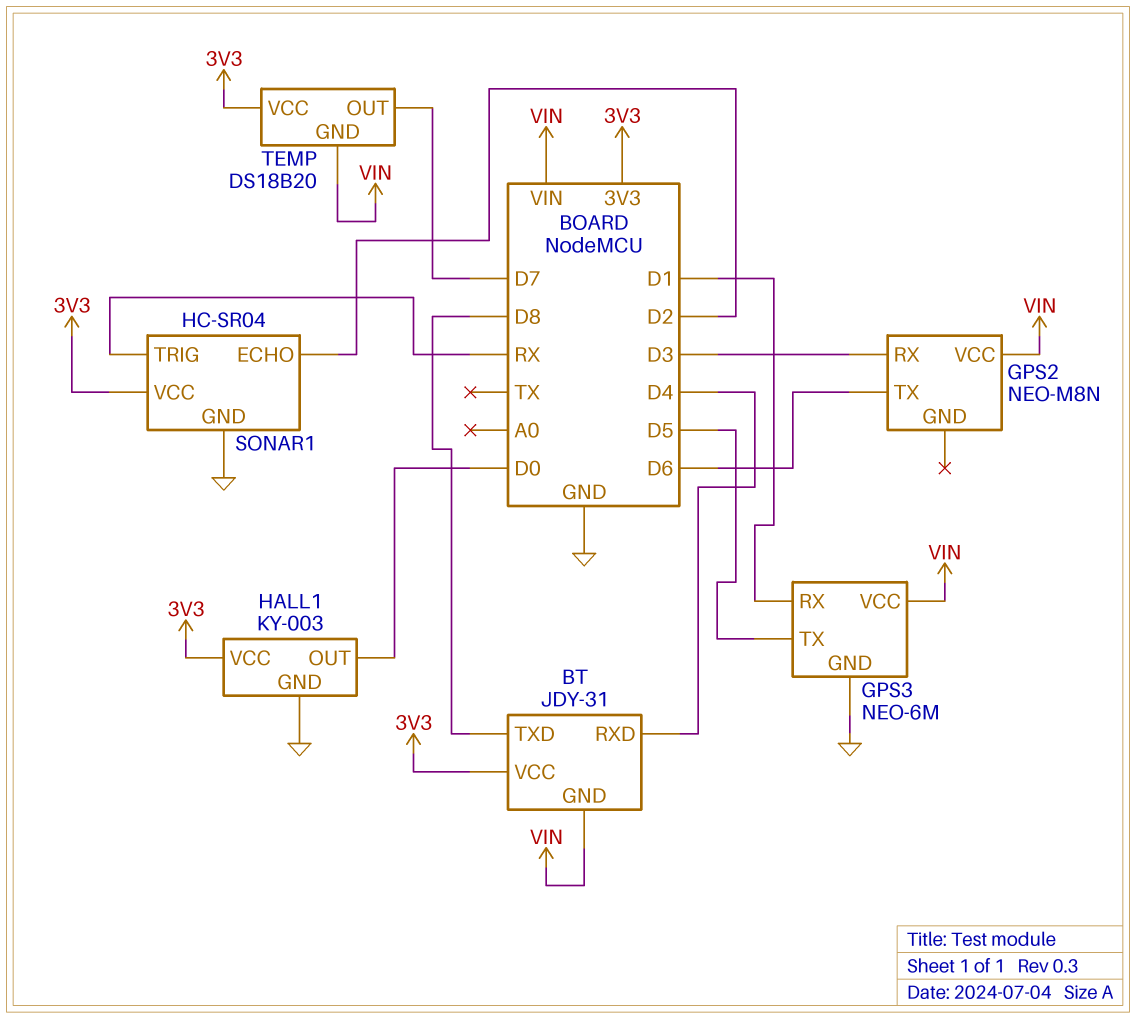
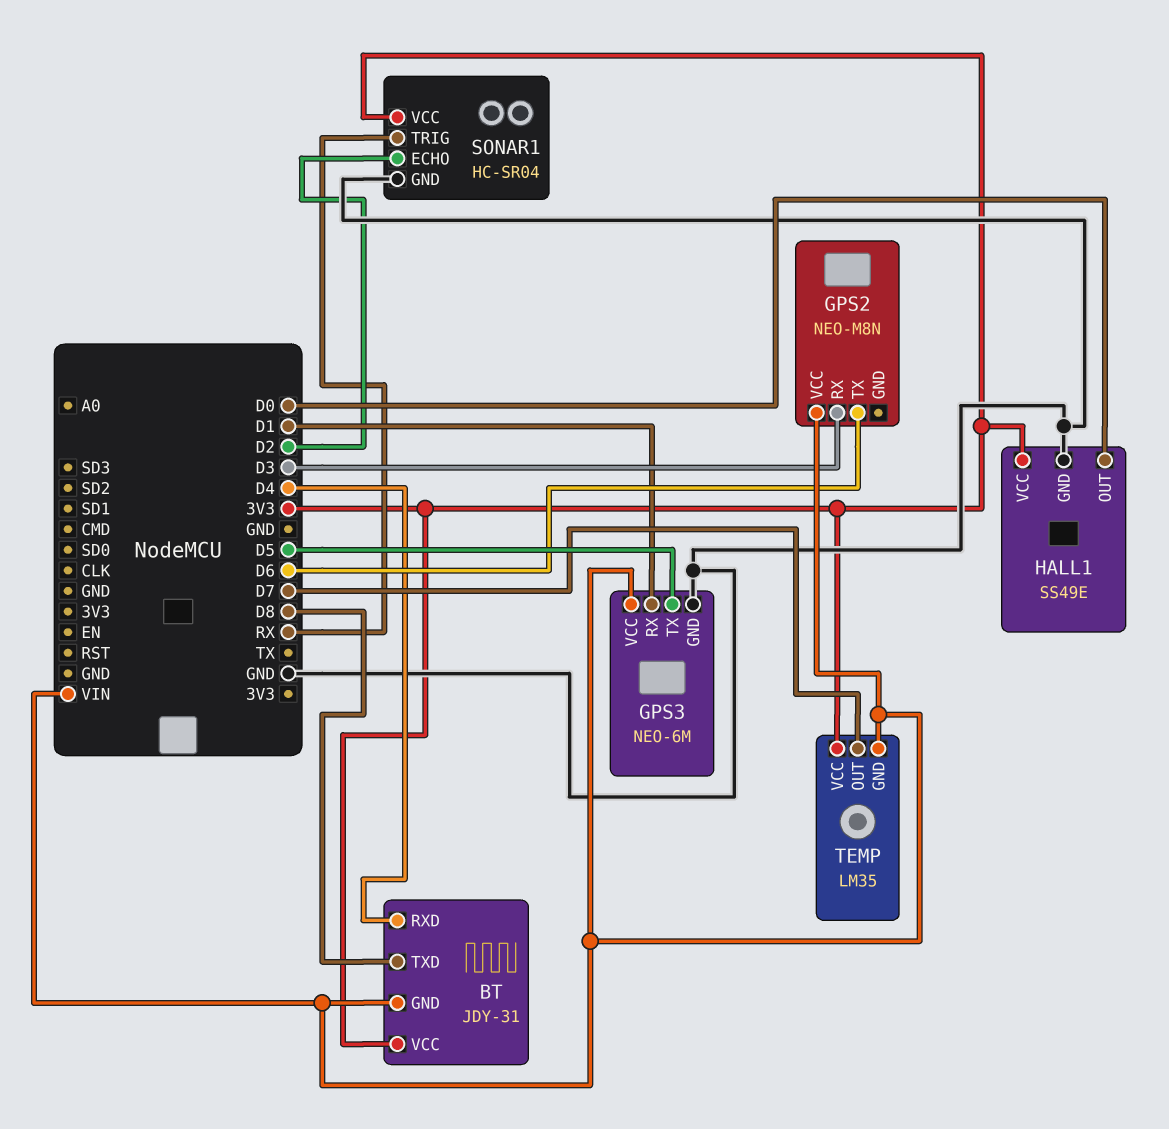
HALL1: KY-003 -> SS49E
TEMP: DS18B20 -> LM35

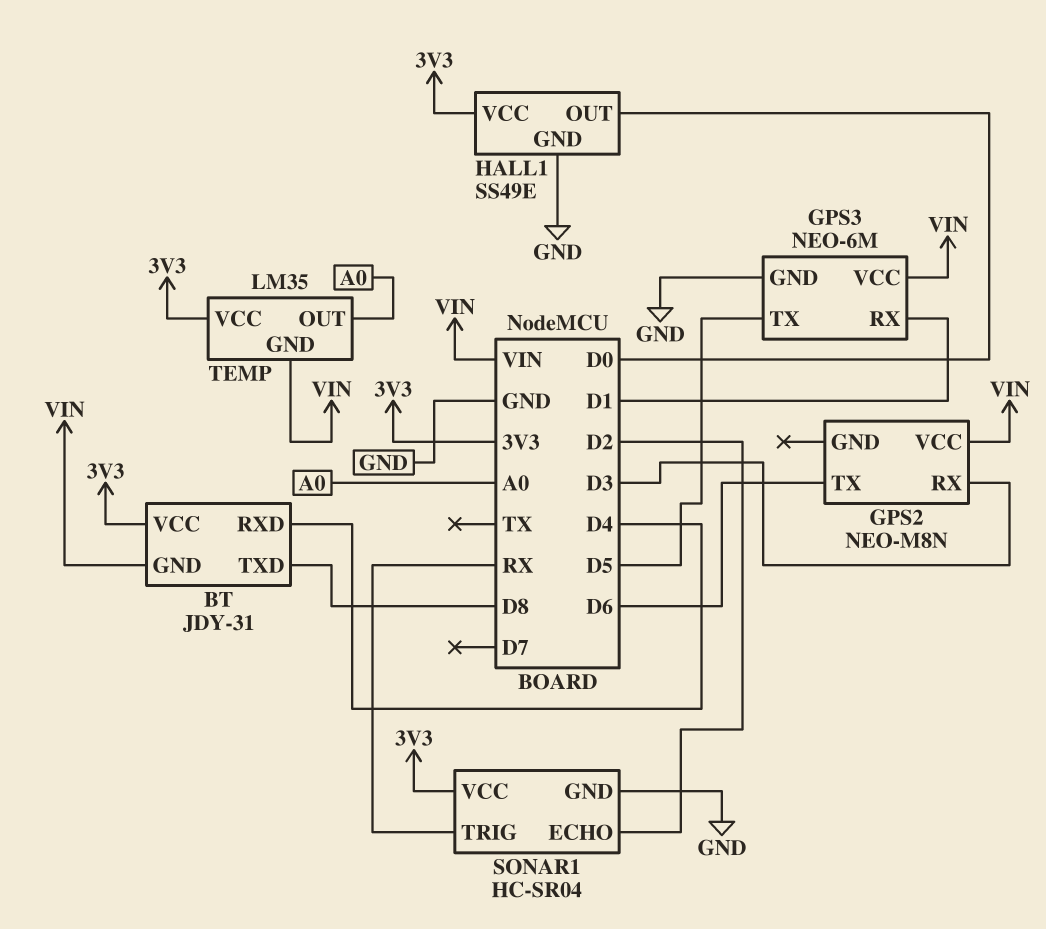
TEMP pin OUT: D7 -> A0

